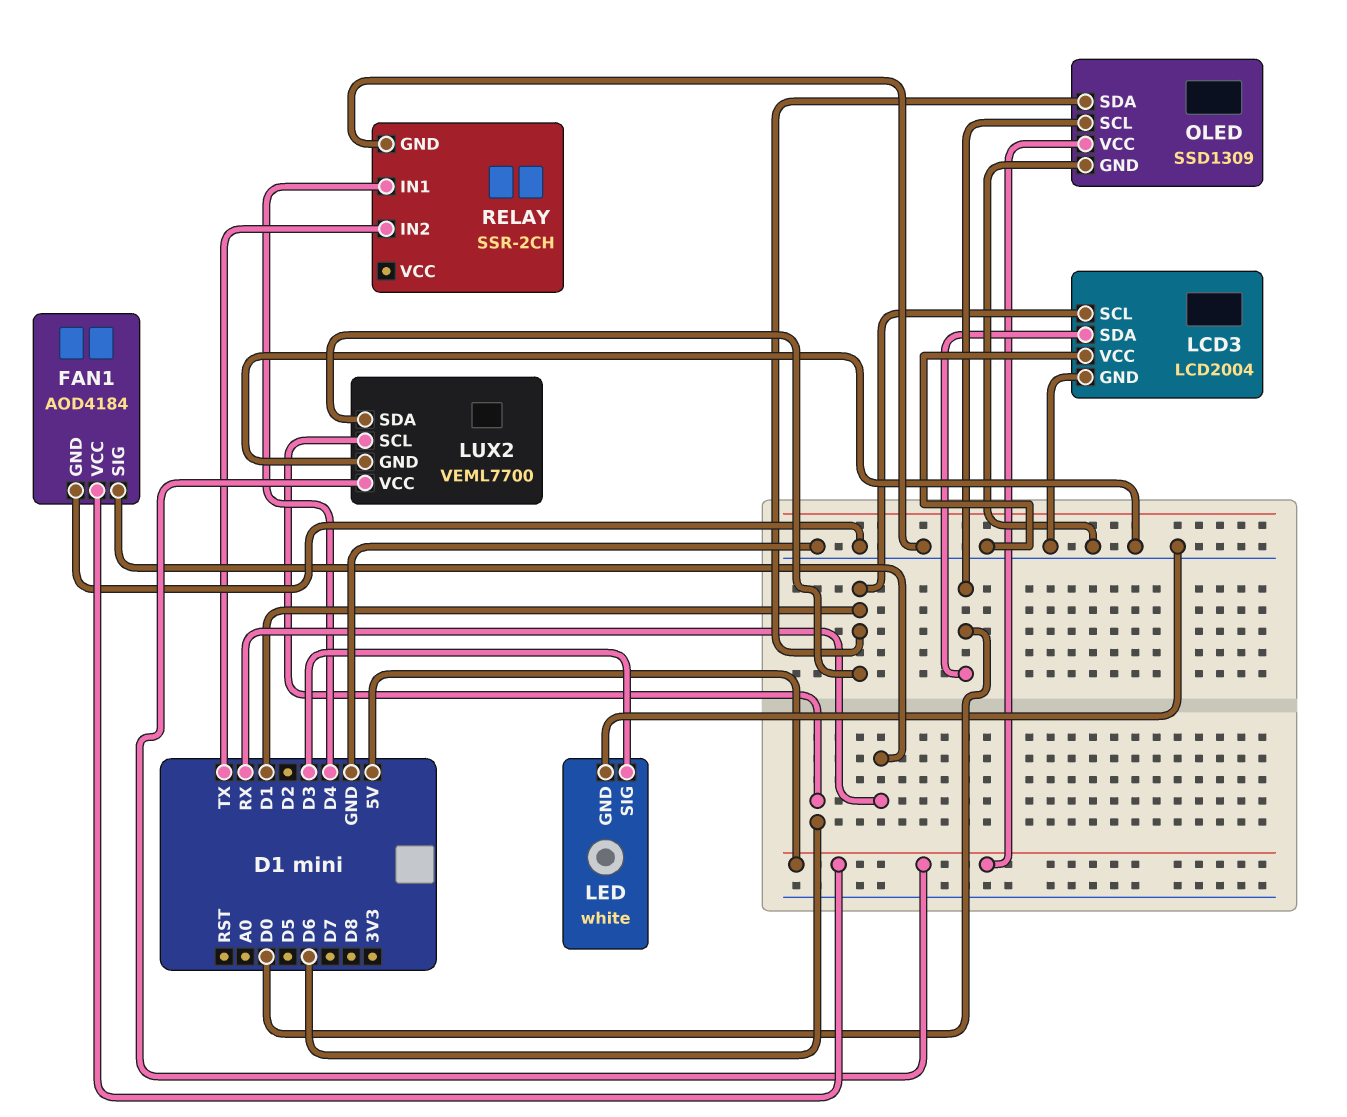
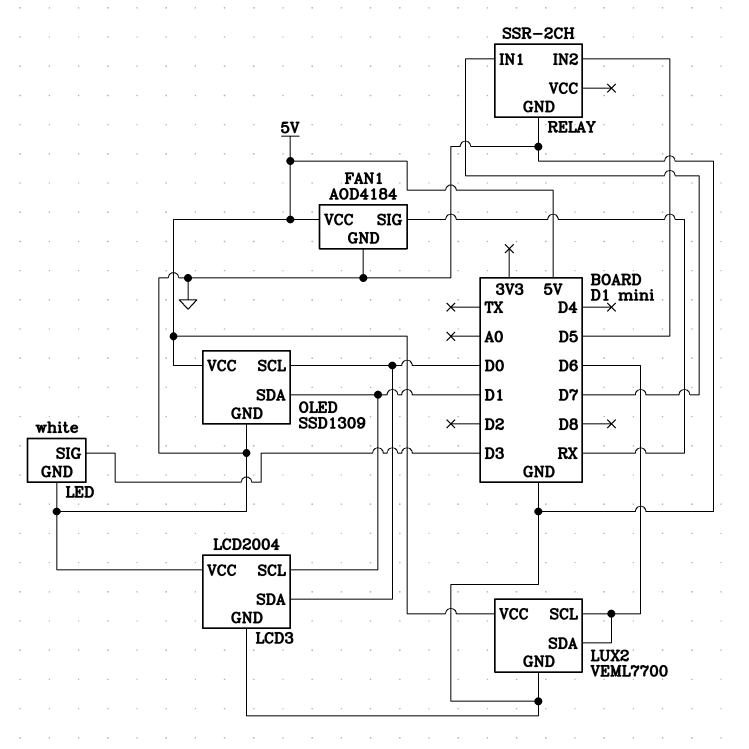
LUX2 pin SDA: D1 -> D6
RELAY pin IN1: D4 -> D7
RELAY pin IN2: TX -> D5

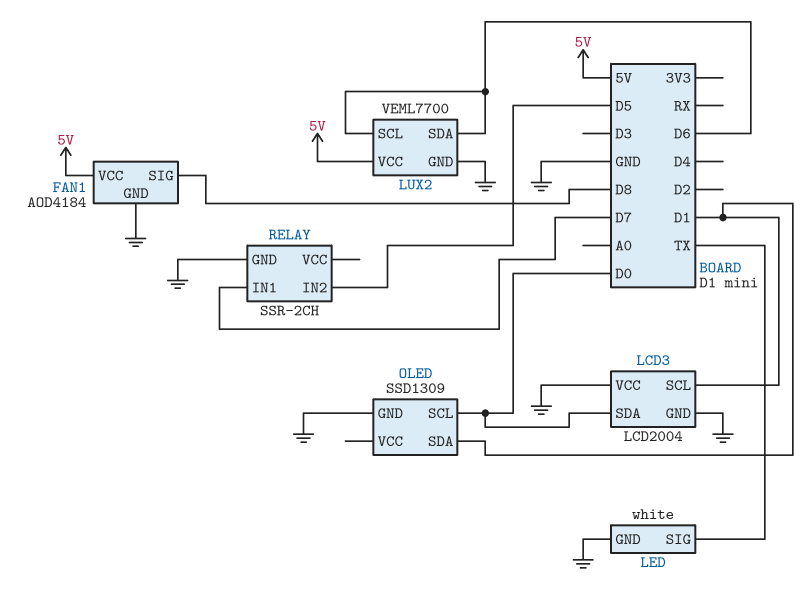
FAN1 pin SIG: RX -> D8
LED pin SIG: D3 -> TX
OLED pin VCC: 5V -> none

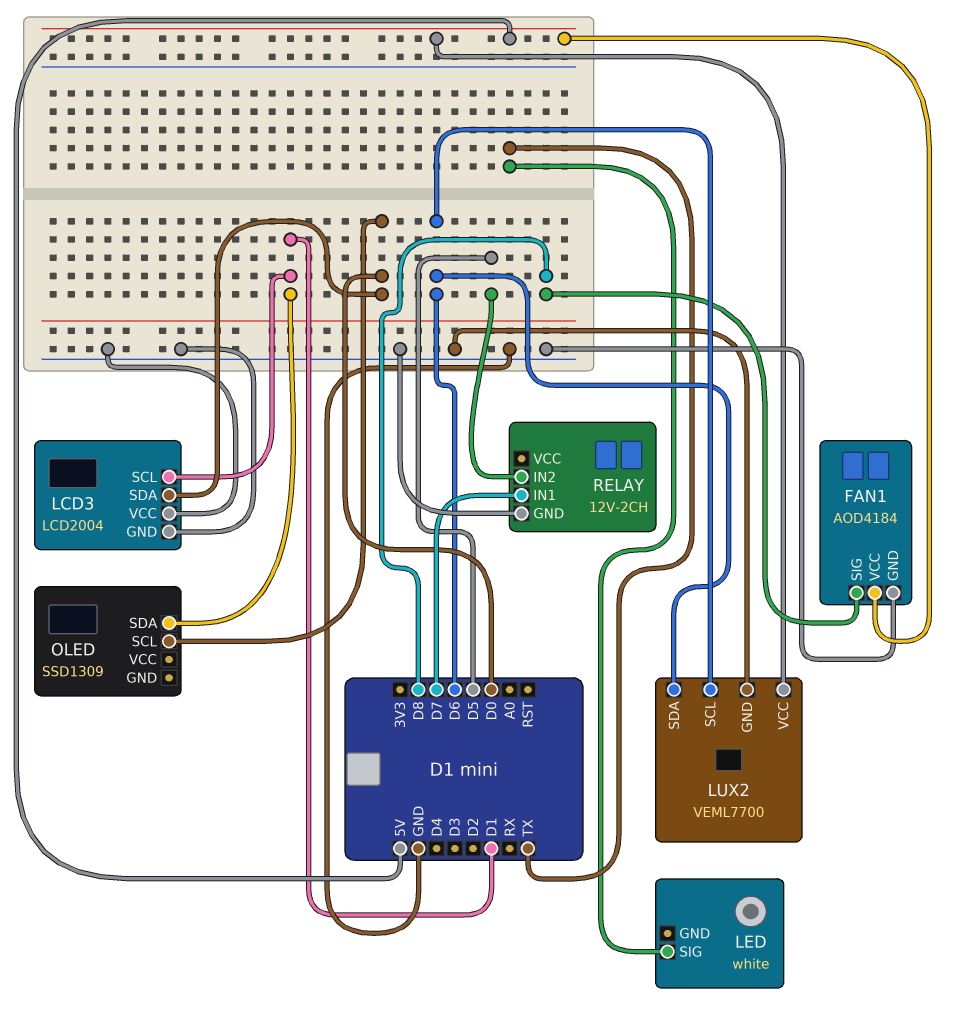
LED pin GND: GND -> none
OLED pin GND: GND -> none
RELAY: SSR-2CH -> 12V-2CH

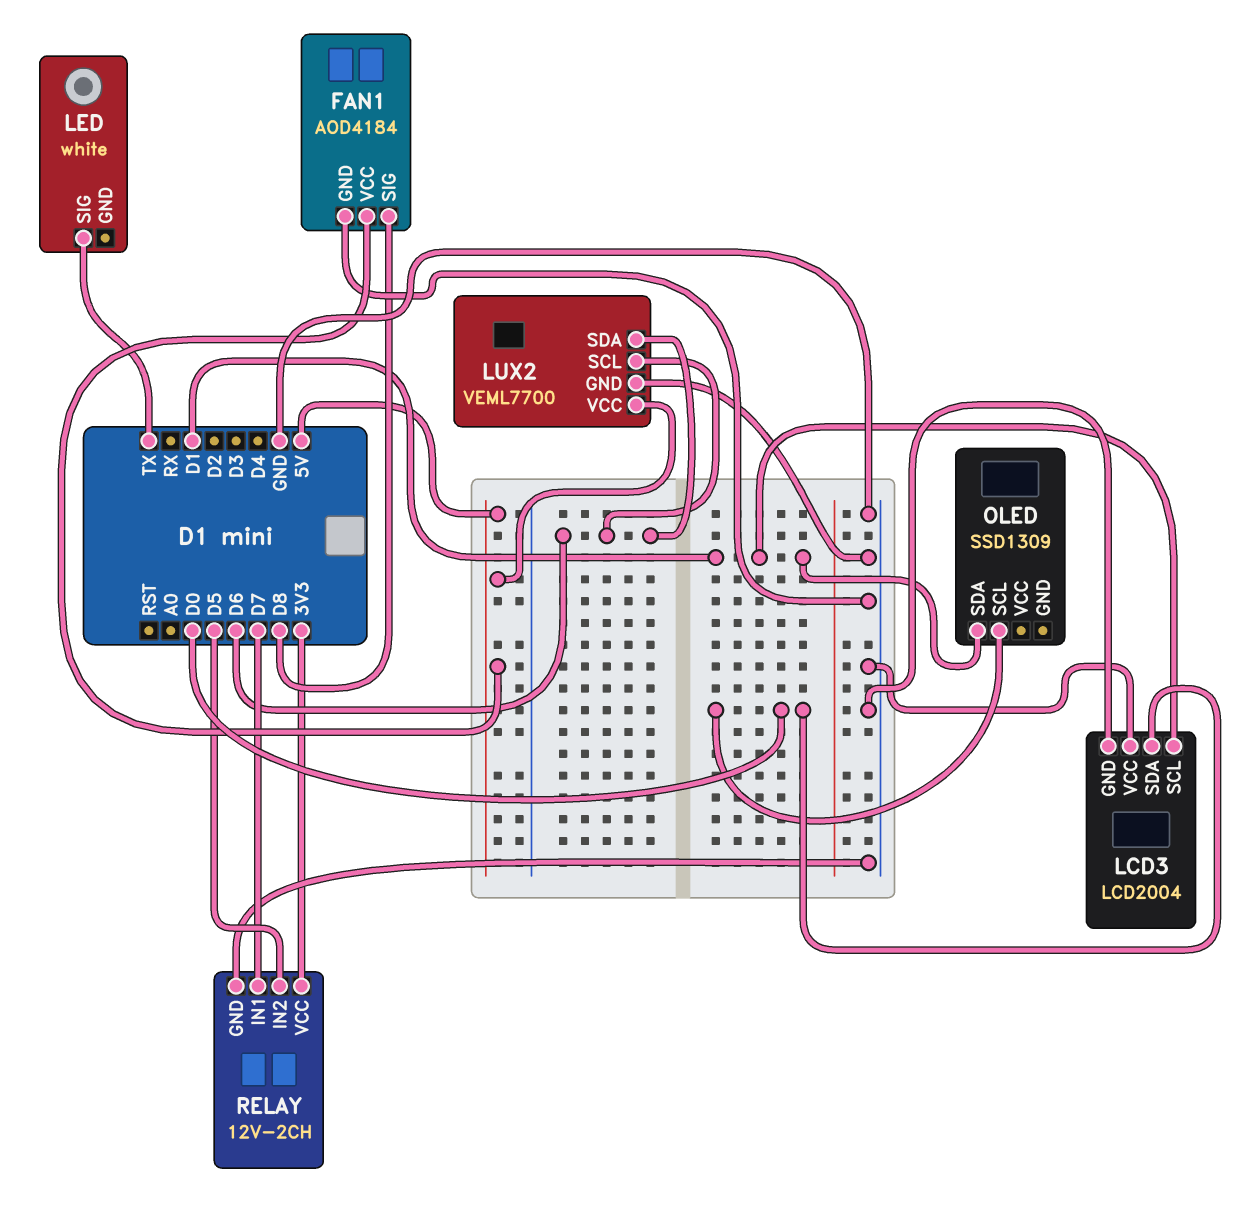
RELAY pin VCC: none -> 3V3

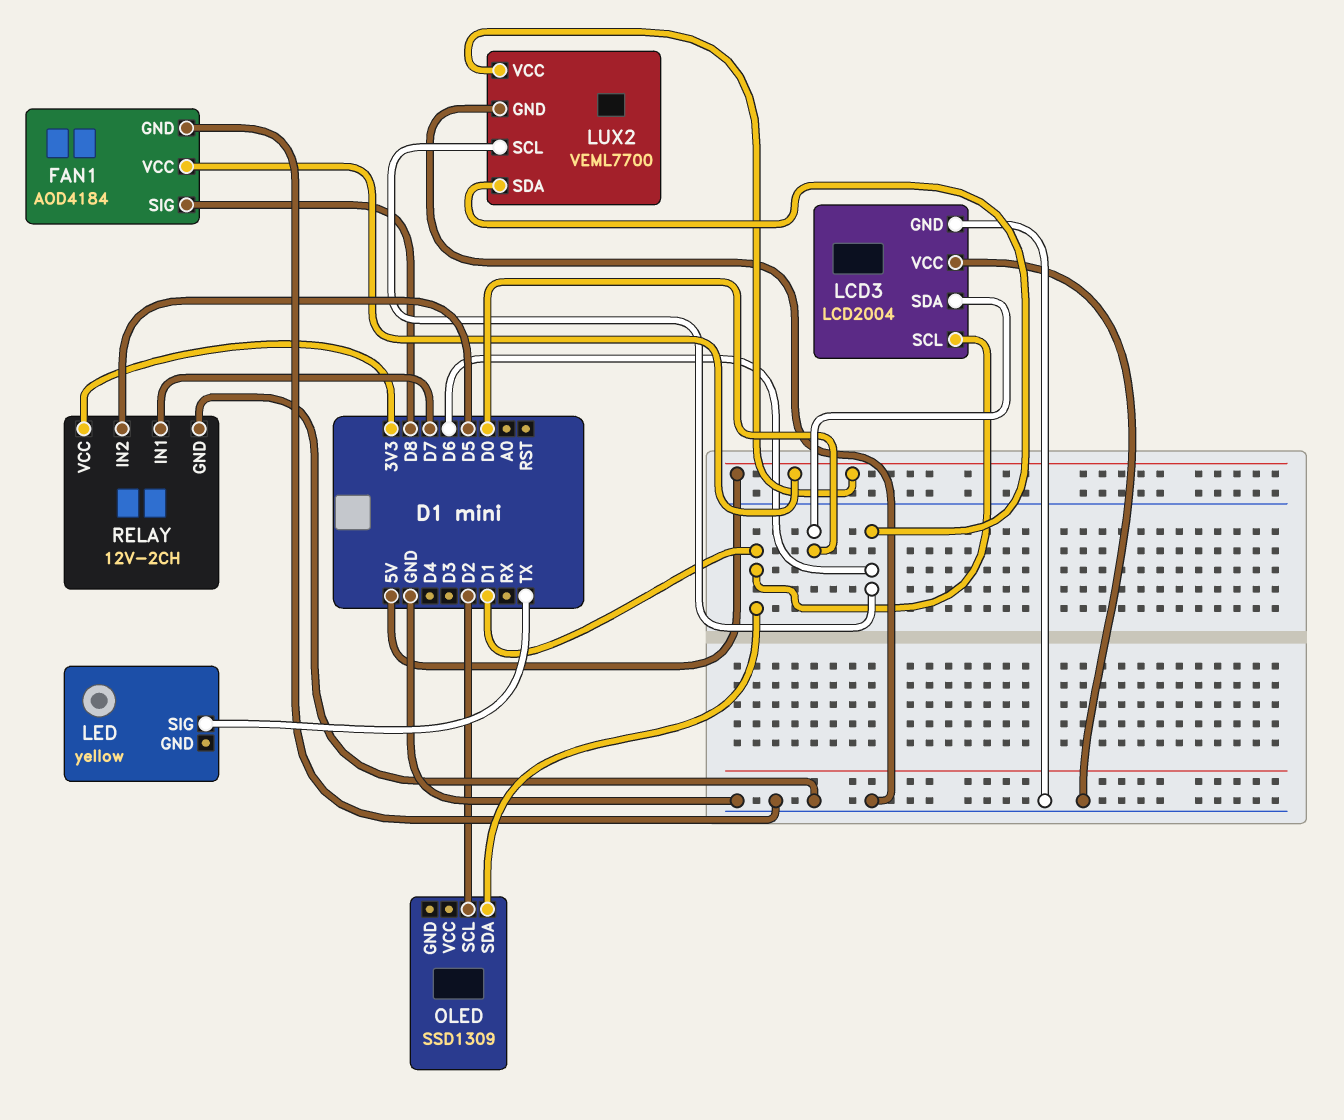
LED: white -> yellow
OLED pin SCL: D0 -> D2

